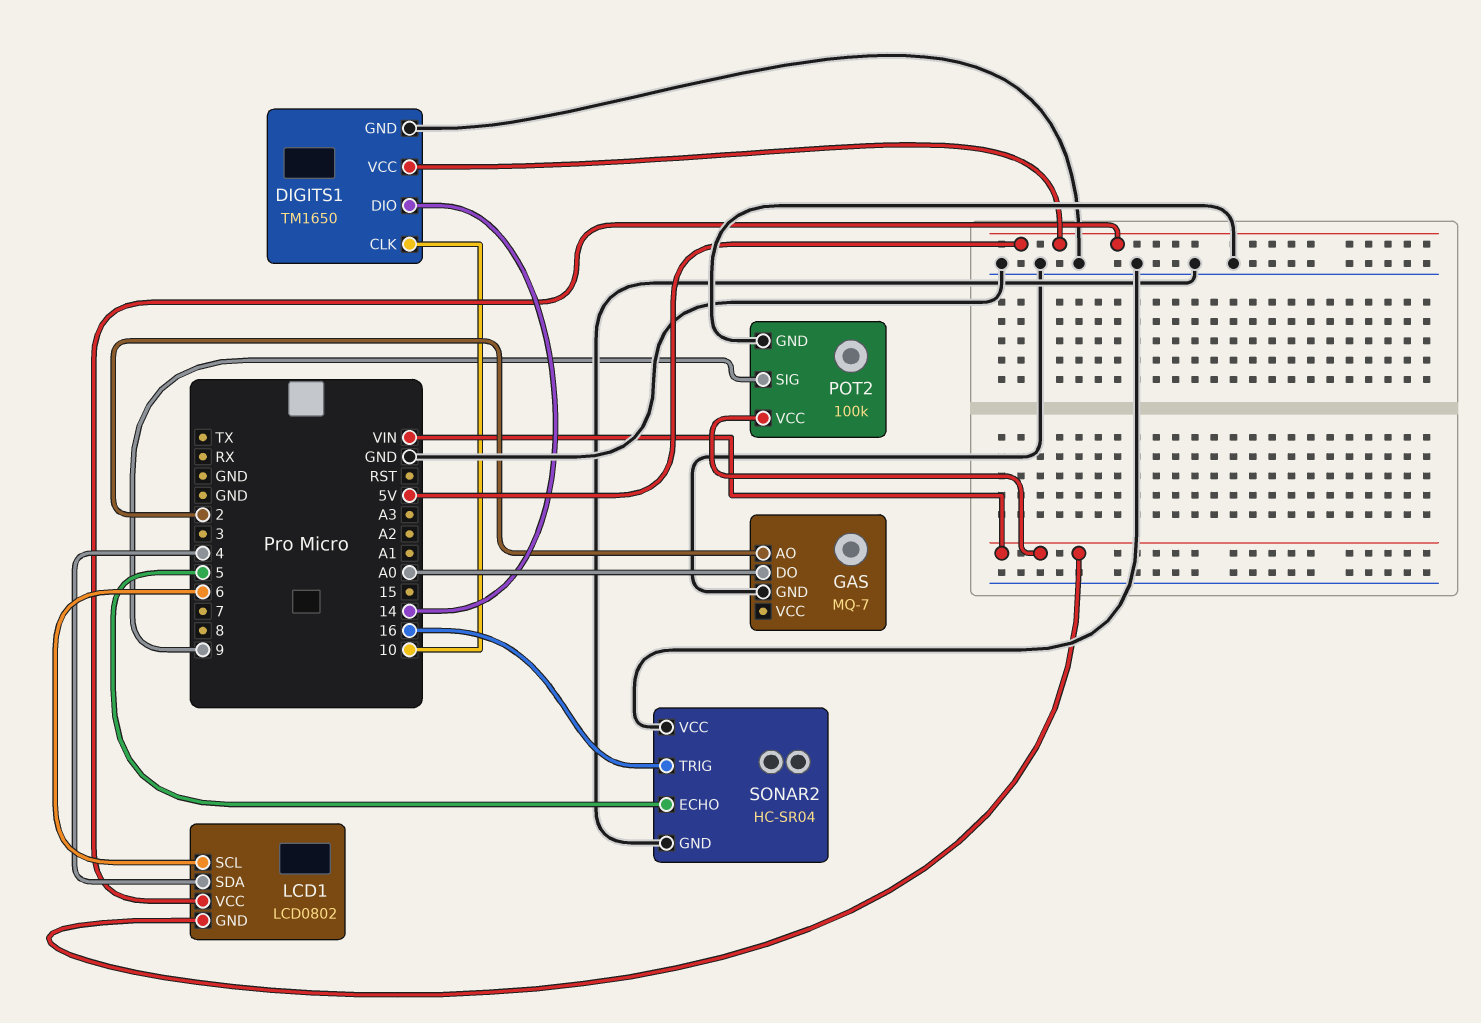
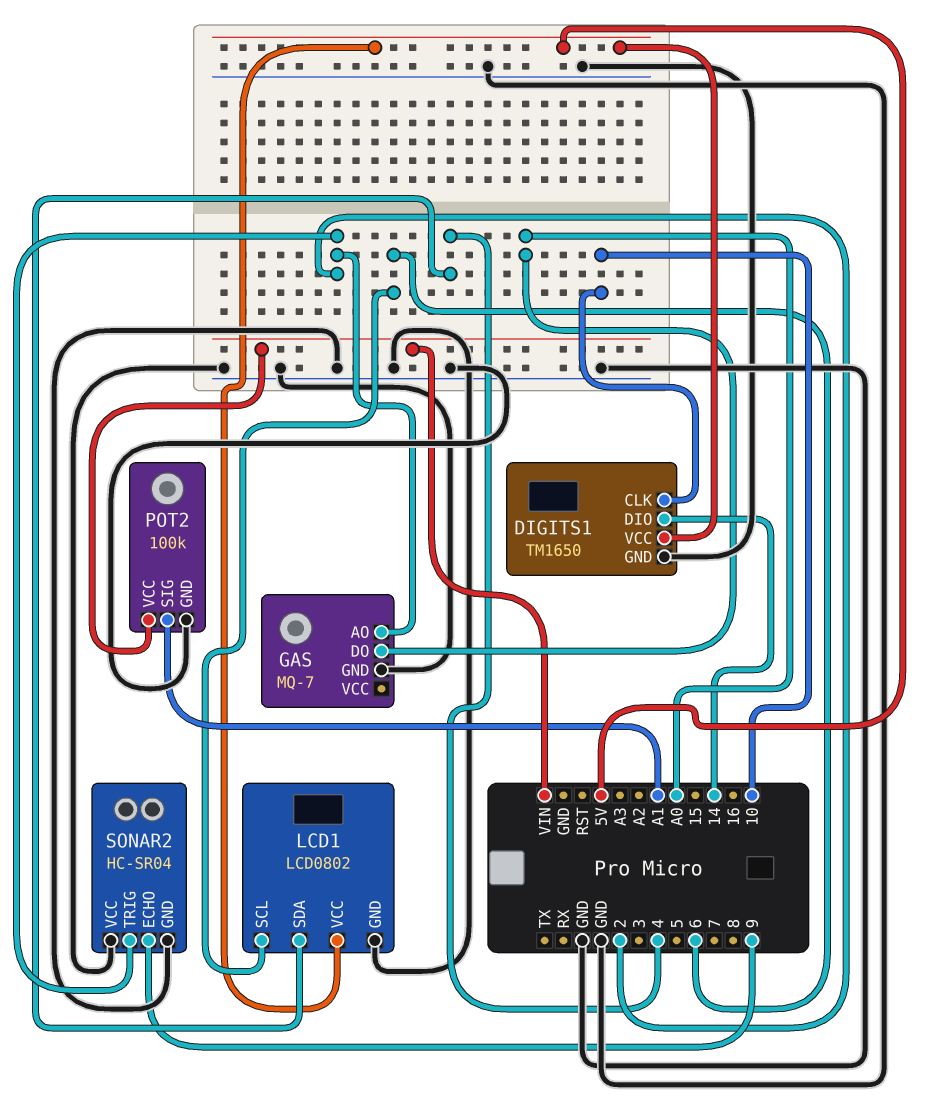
LCD1 pin GND: VIN -> GND
POT2 pin SIG: 9 -> A1
SONAR2 pin ECHO: 5 -> 9
SONAR2 pin TRIG: 16 -> 2

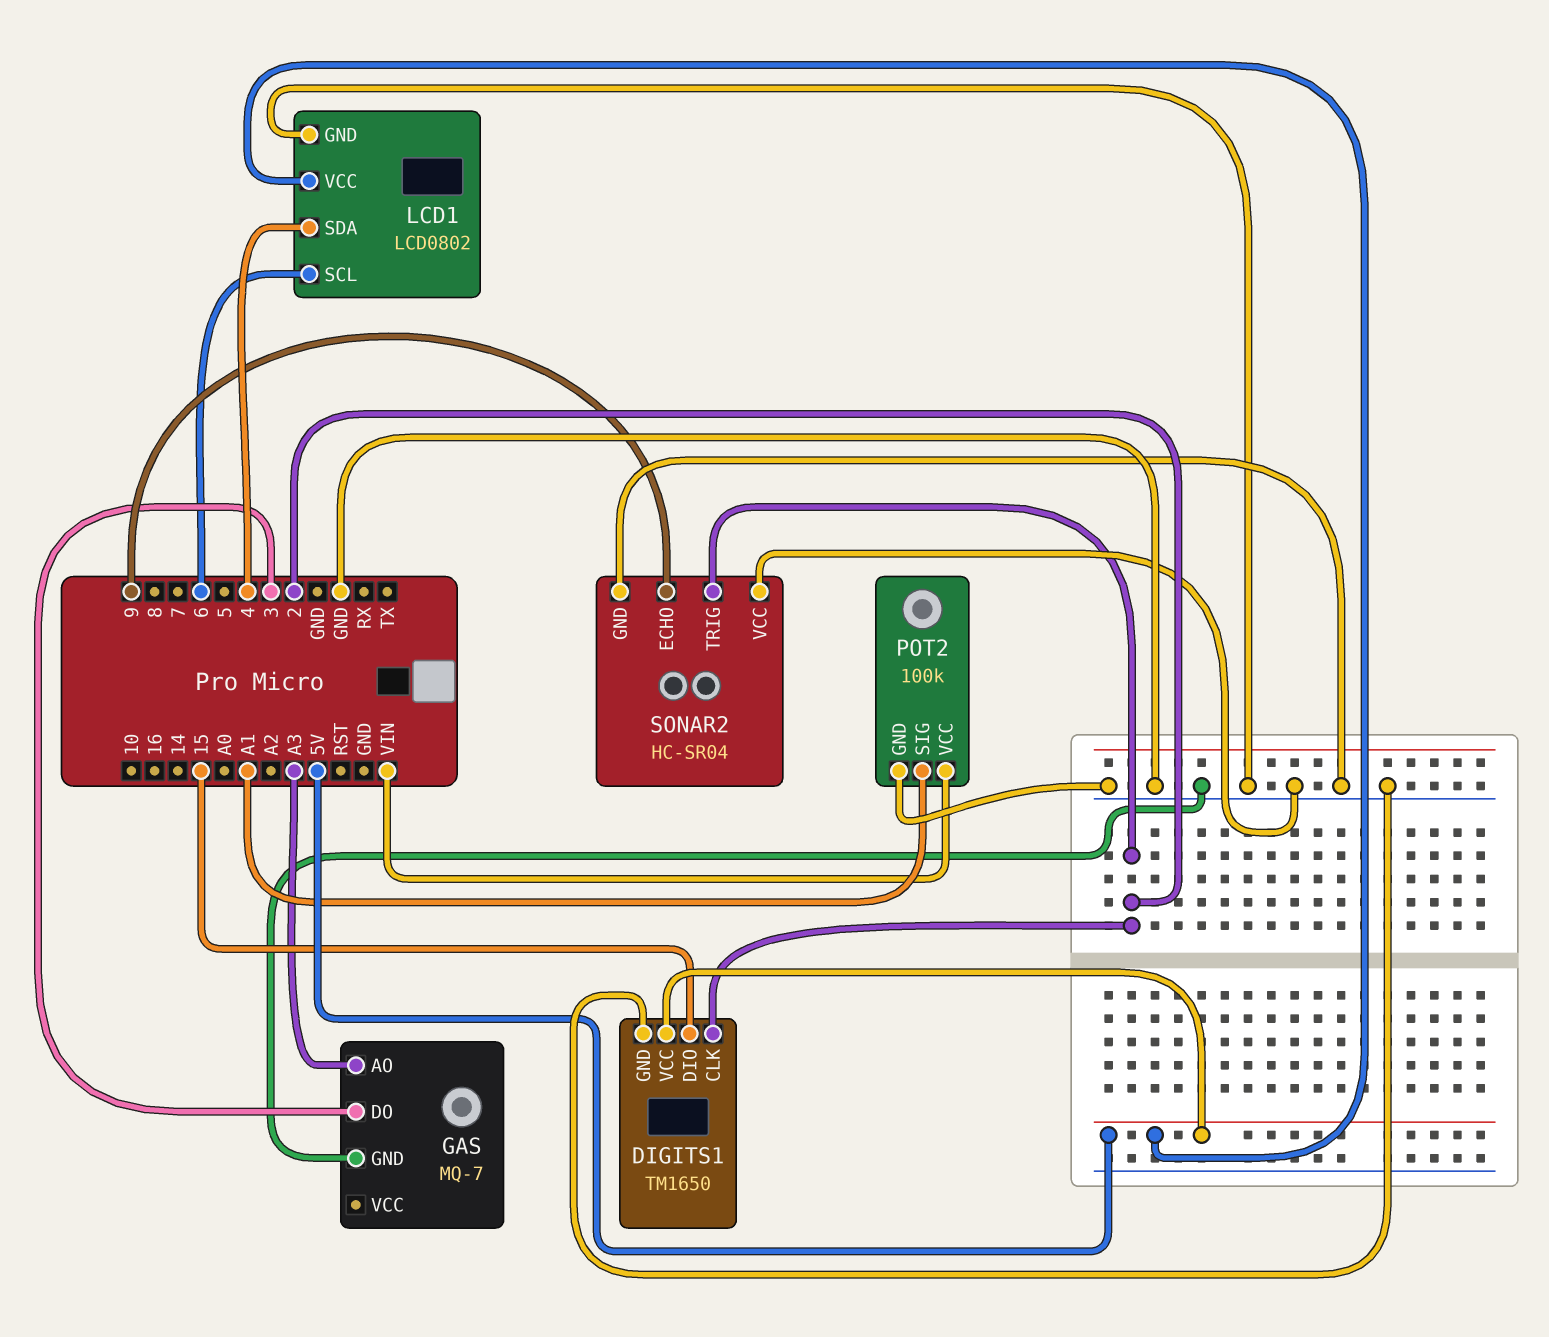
DIGITS1 pin CLK: 10 -> 2
DIGITS1 pin DIO: 14 -> 15
GAS pin AO: 2 -> A3
GAS pin DO: A0 -> 3

